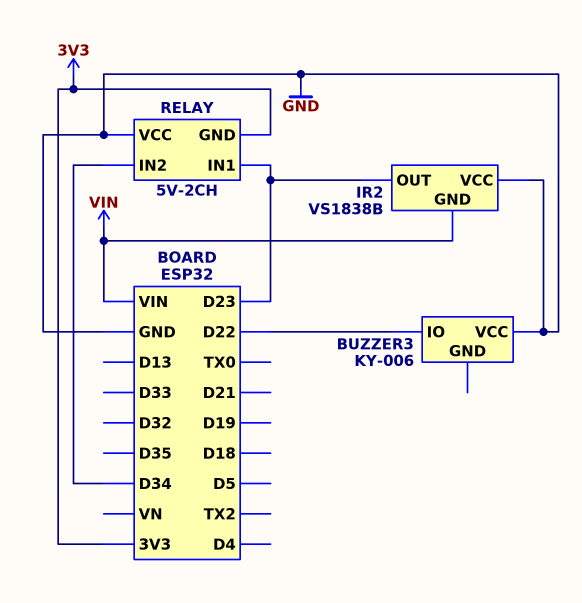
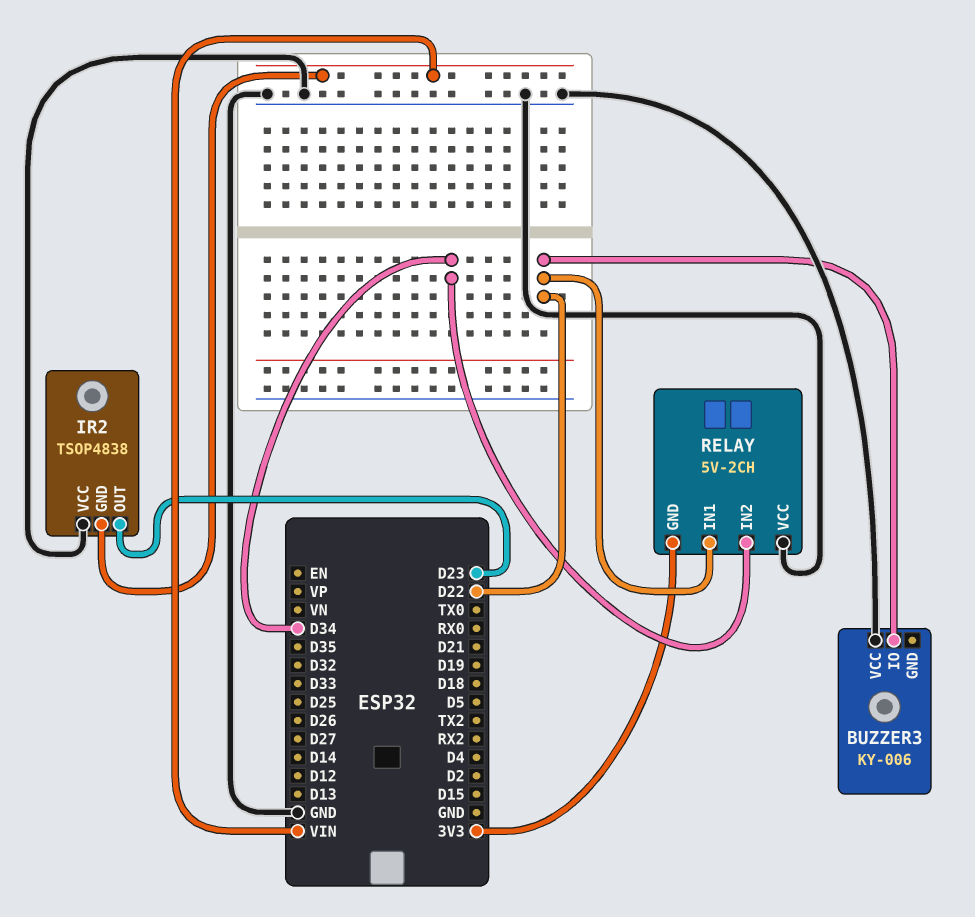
IR2: VS1838B -> TSOP4838
RELAY pin IN1: D23 -> D22

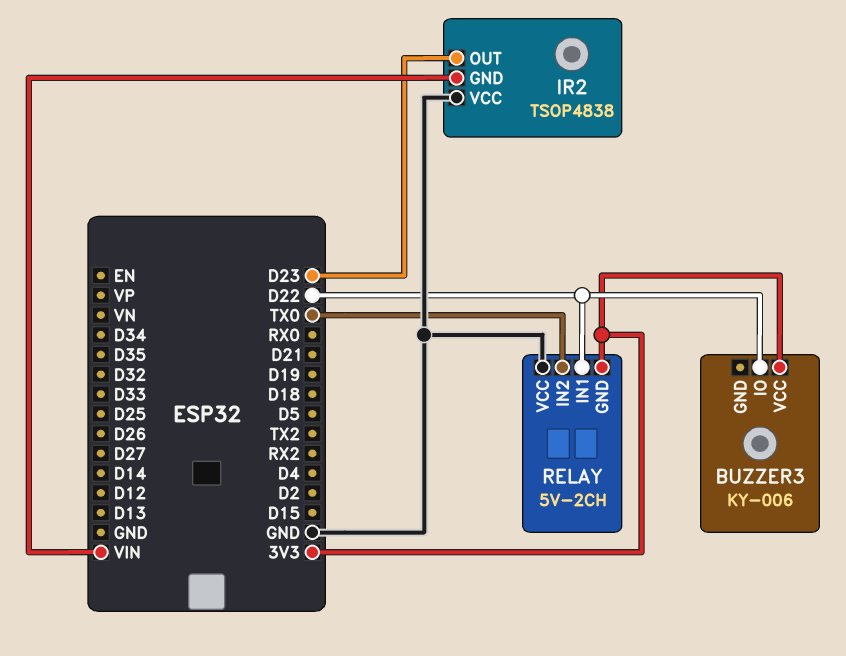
BUZZER3 pin VCC: GND -> 3V3
RELAY pin IN2: D34 -> TX0

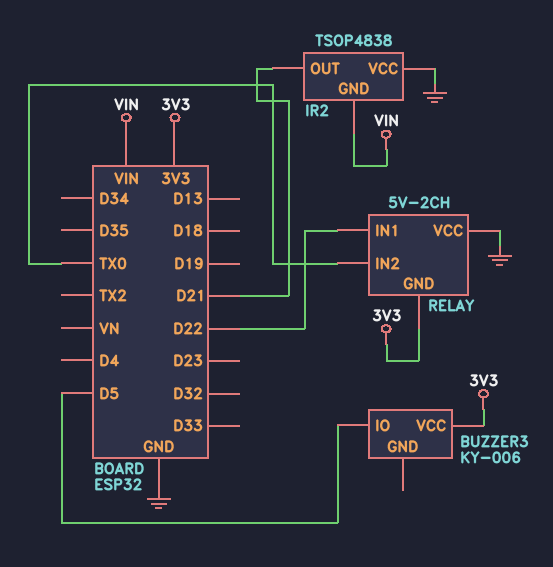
BUZZER3 pin IO: D22 -> D5
IR2 pin OUT: D23 -> D21

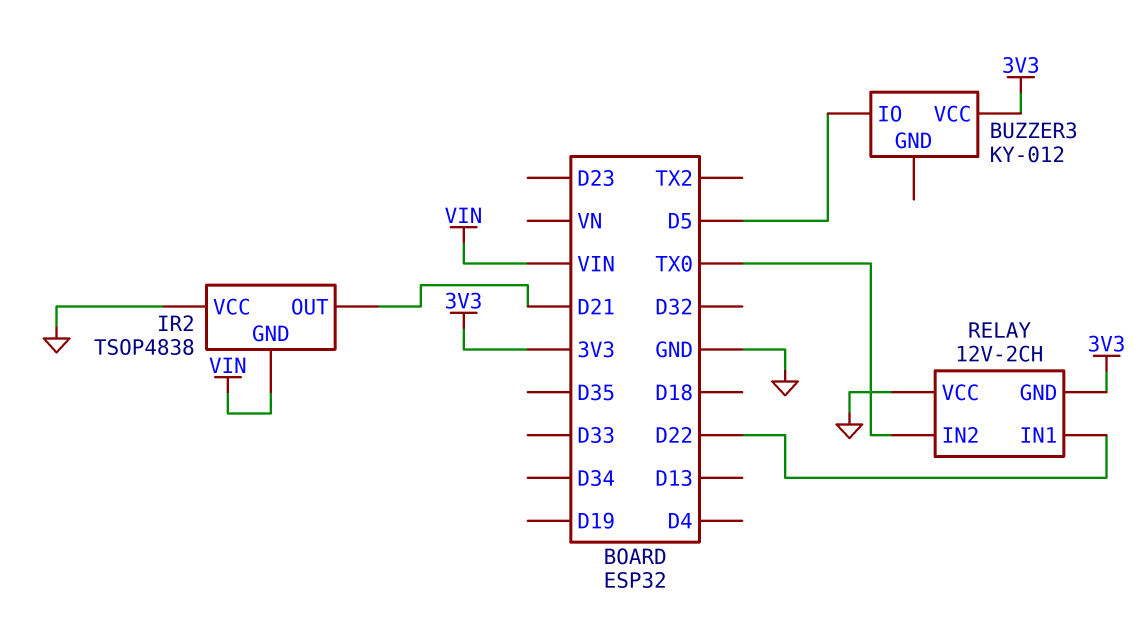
BUZZER3: KY-006 -> KY-012
RELAY: 5V-2CH -> 12V-2CH

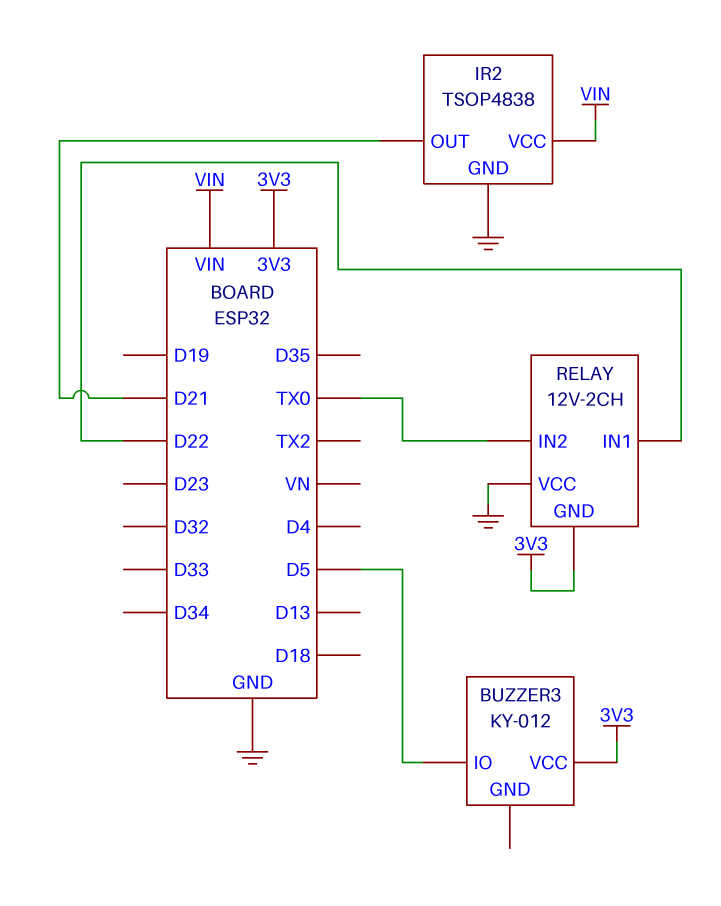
IR2 pin GND: VIN -> GND
IR2 pin VCC: GND -> VIN

